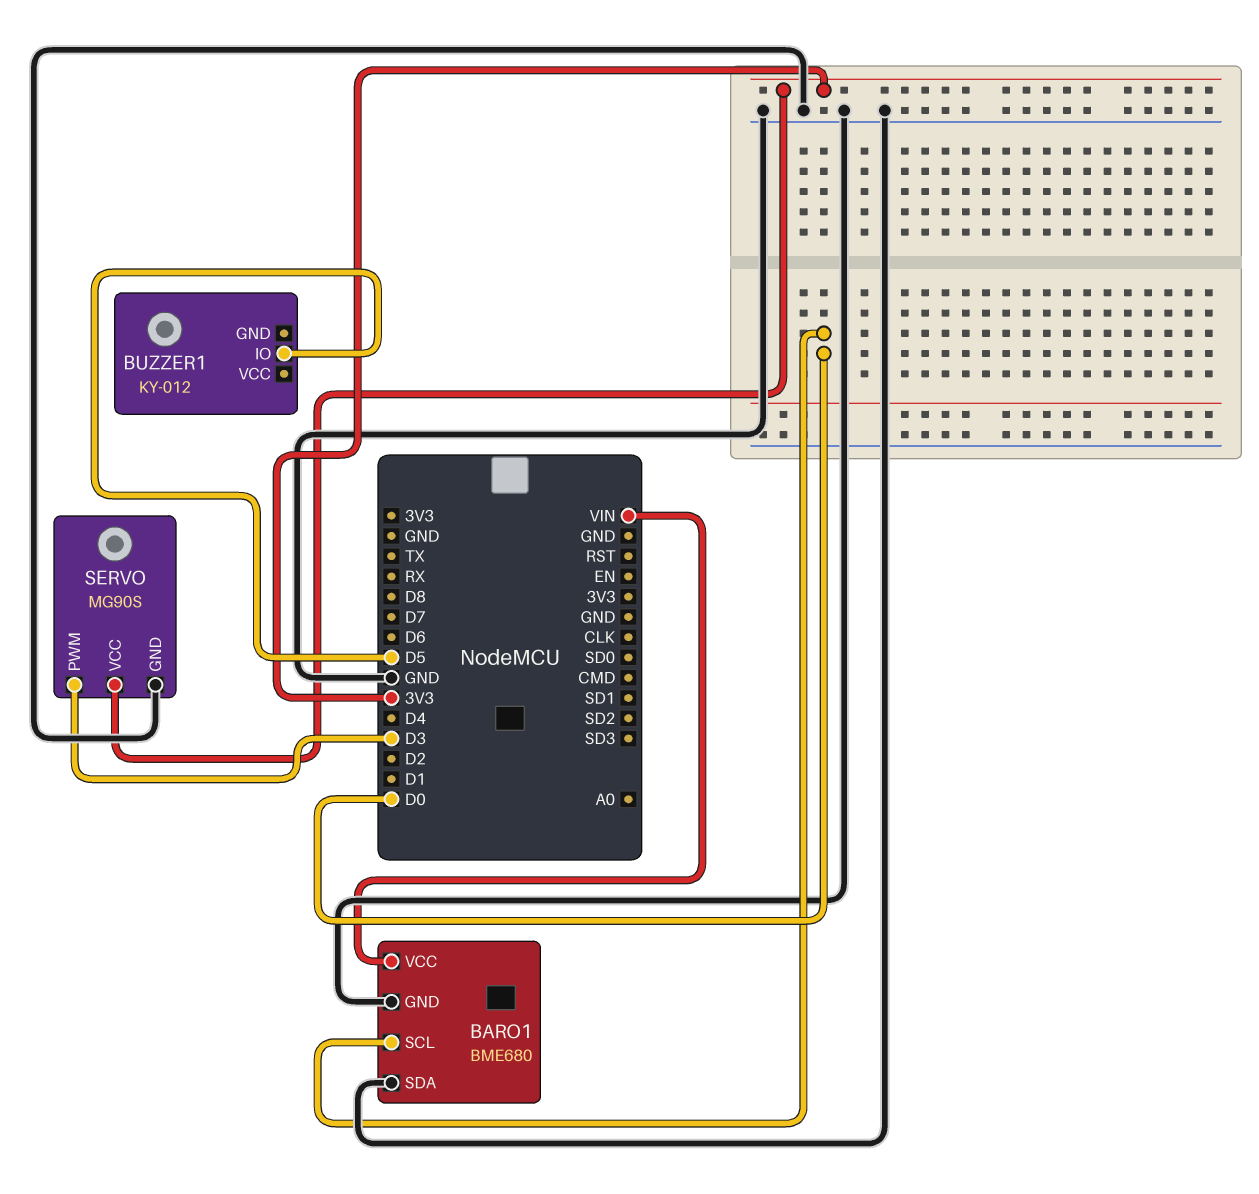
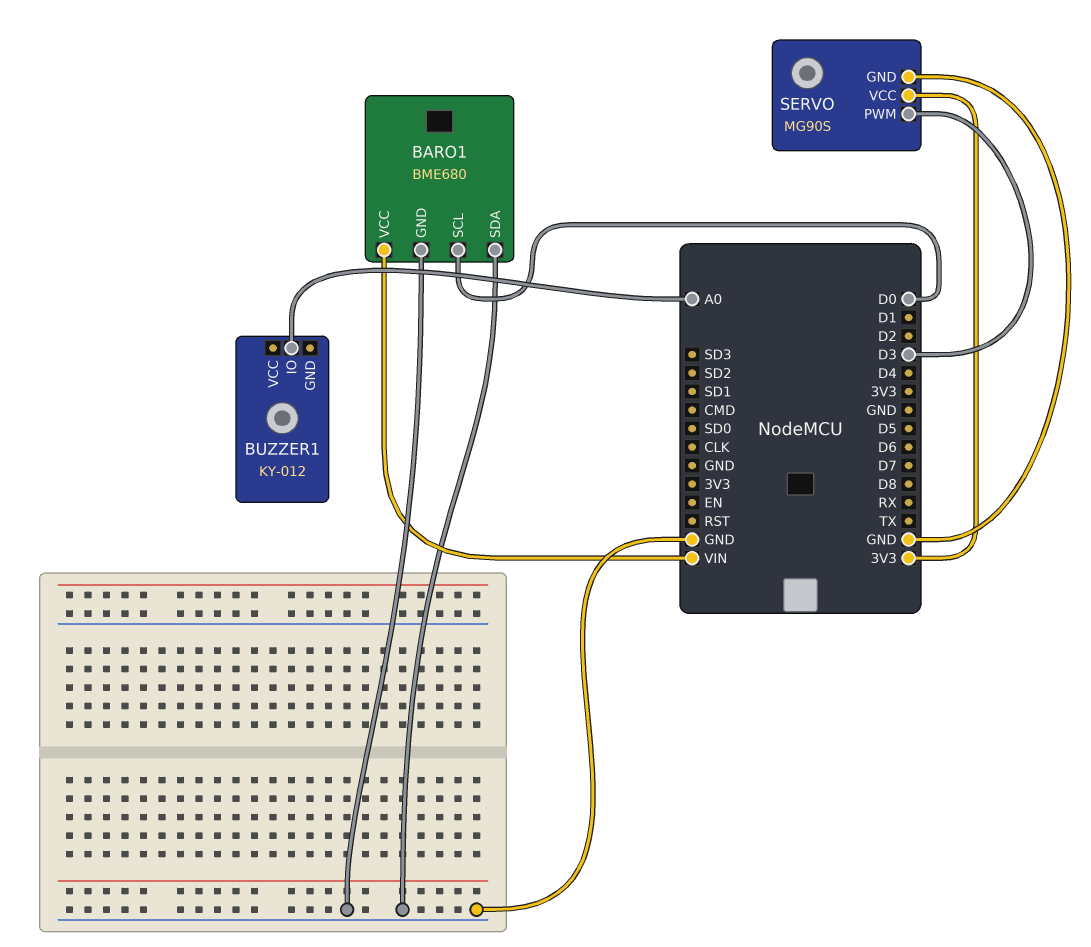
BUZZER1 pin IO: D5 -> A0

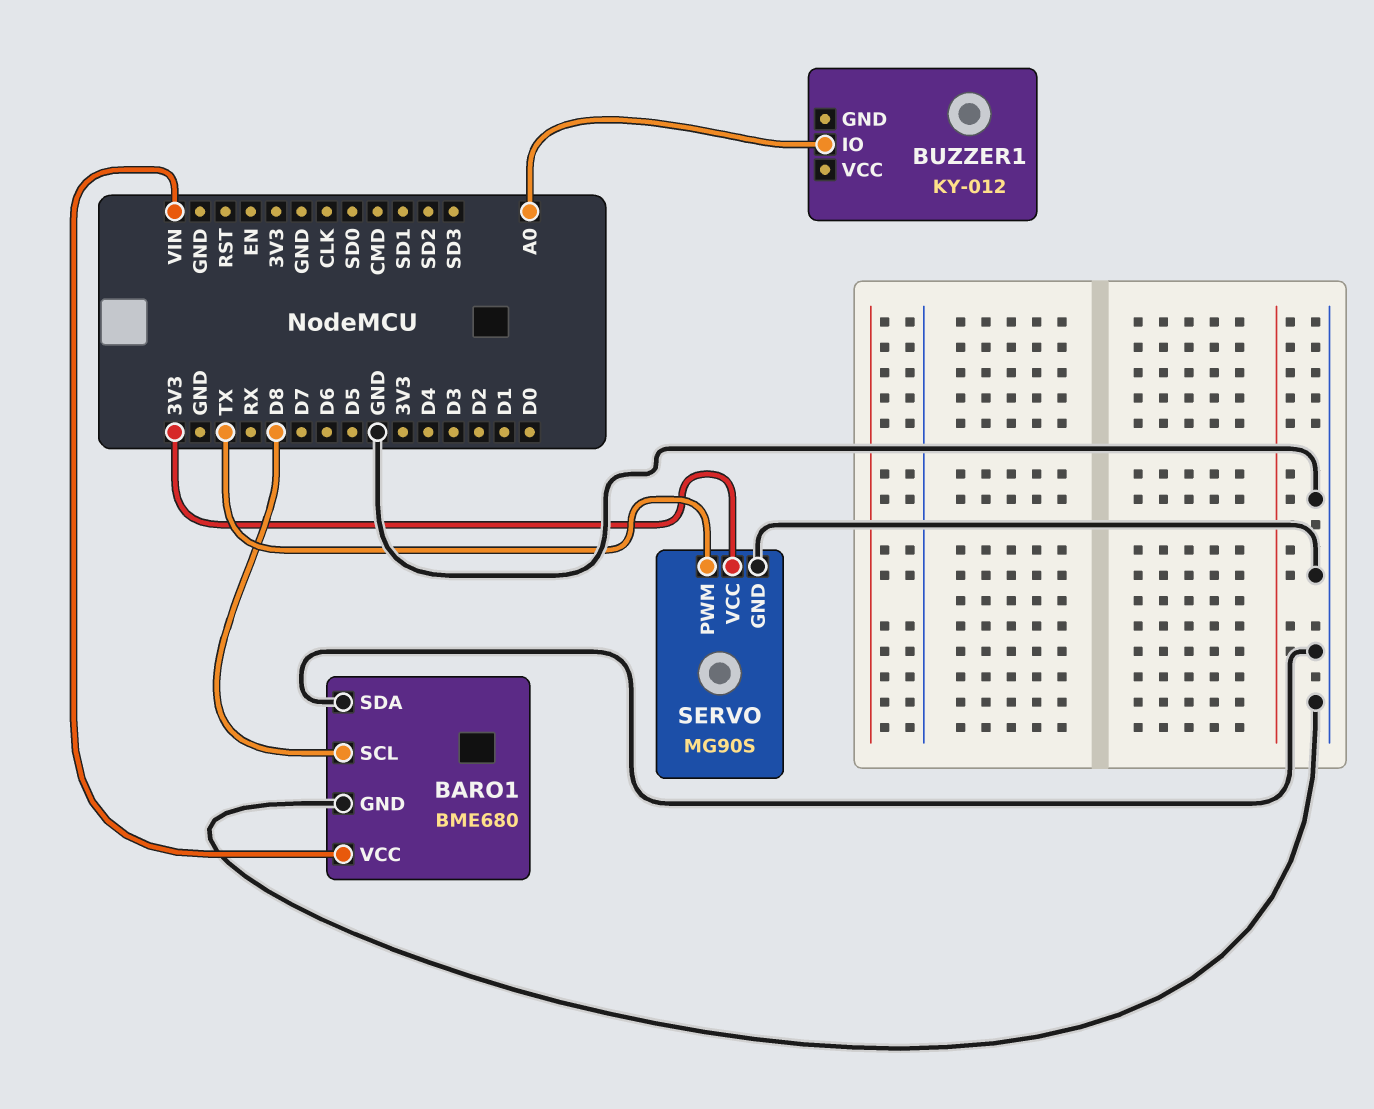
BARO1 pin SCL: D0 -> D8
SERVO pin PWM: D3 -> TX

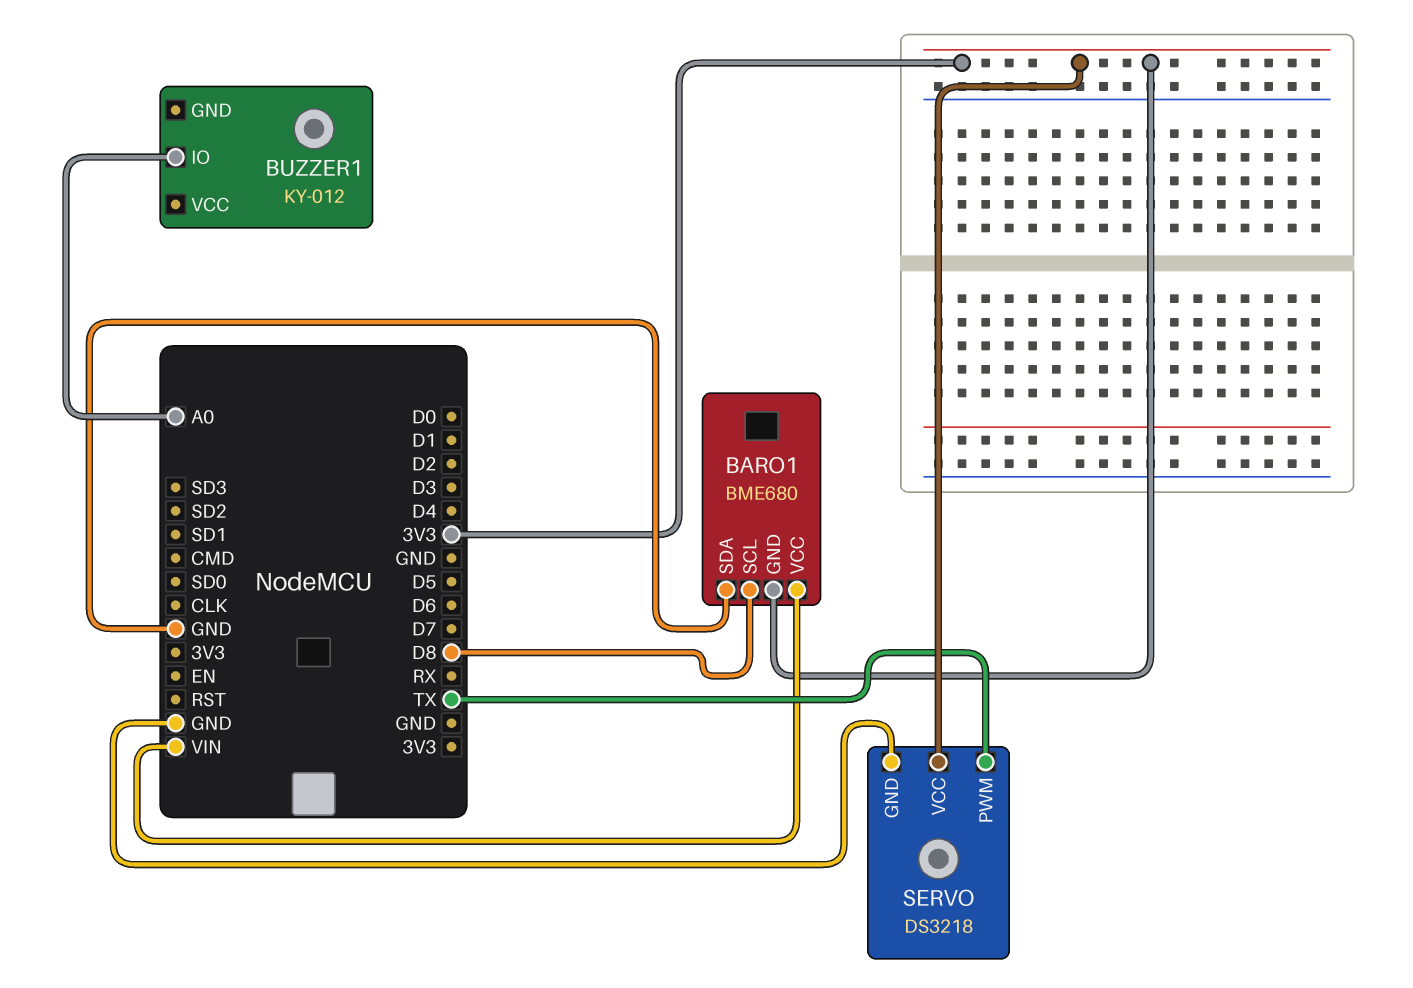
BARO1 pin GND: GND -> 3V3
SERVO: MG90S -> DS3218

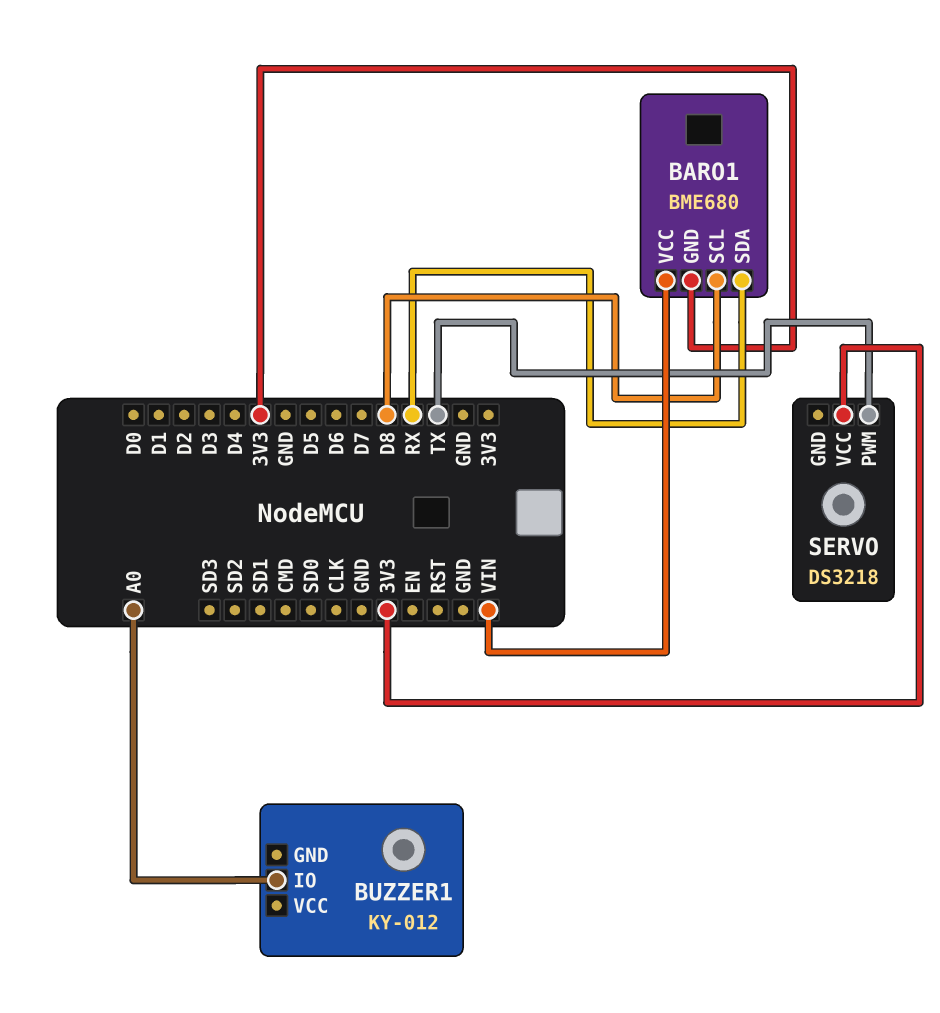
BARO1 pin SDA: GND -> RX
SERVO pin GND: GND -> none

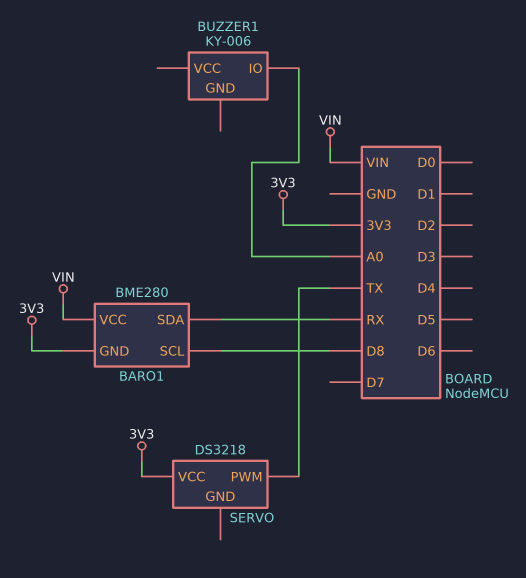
BARO1: BME680 -> BME280
BUZZER1: KY-012 -> KY-006

